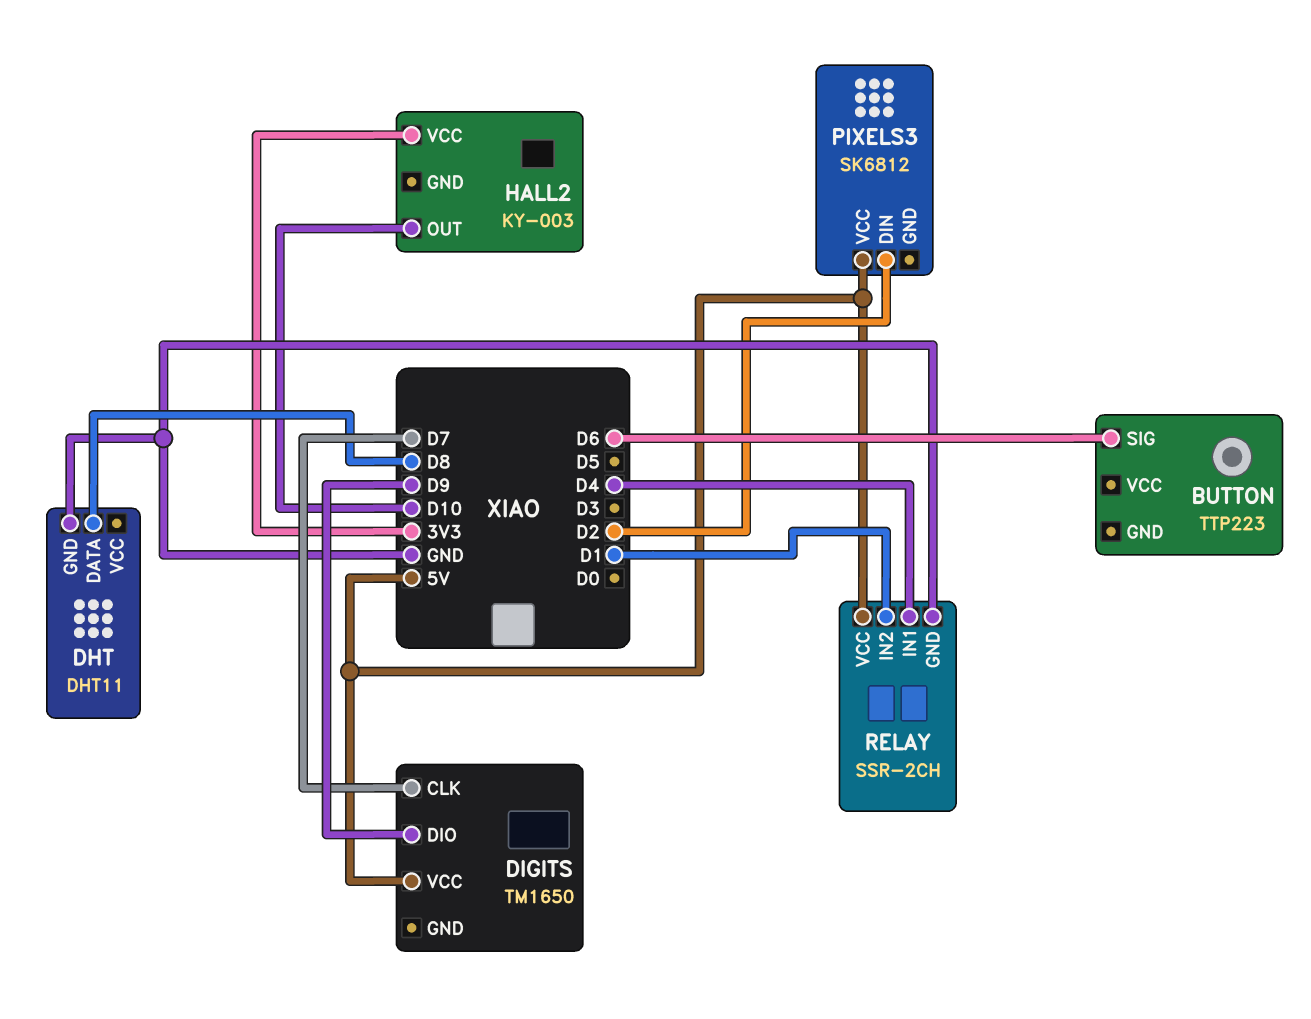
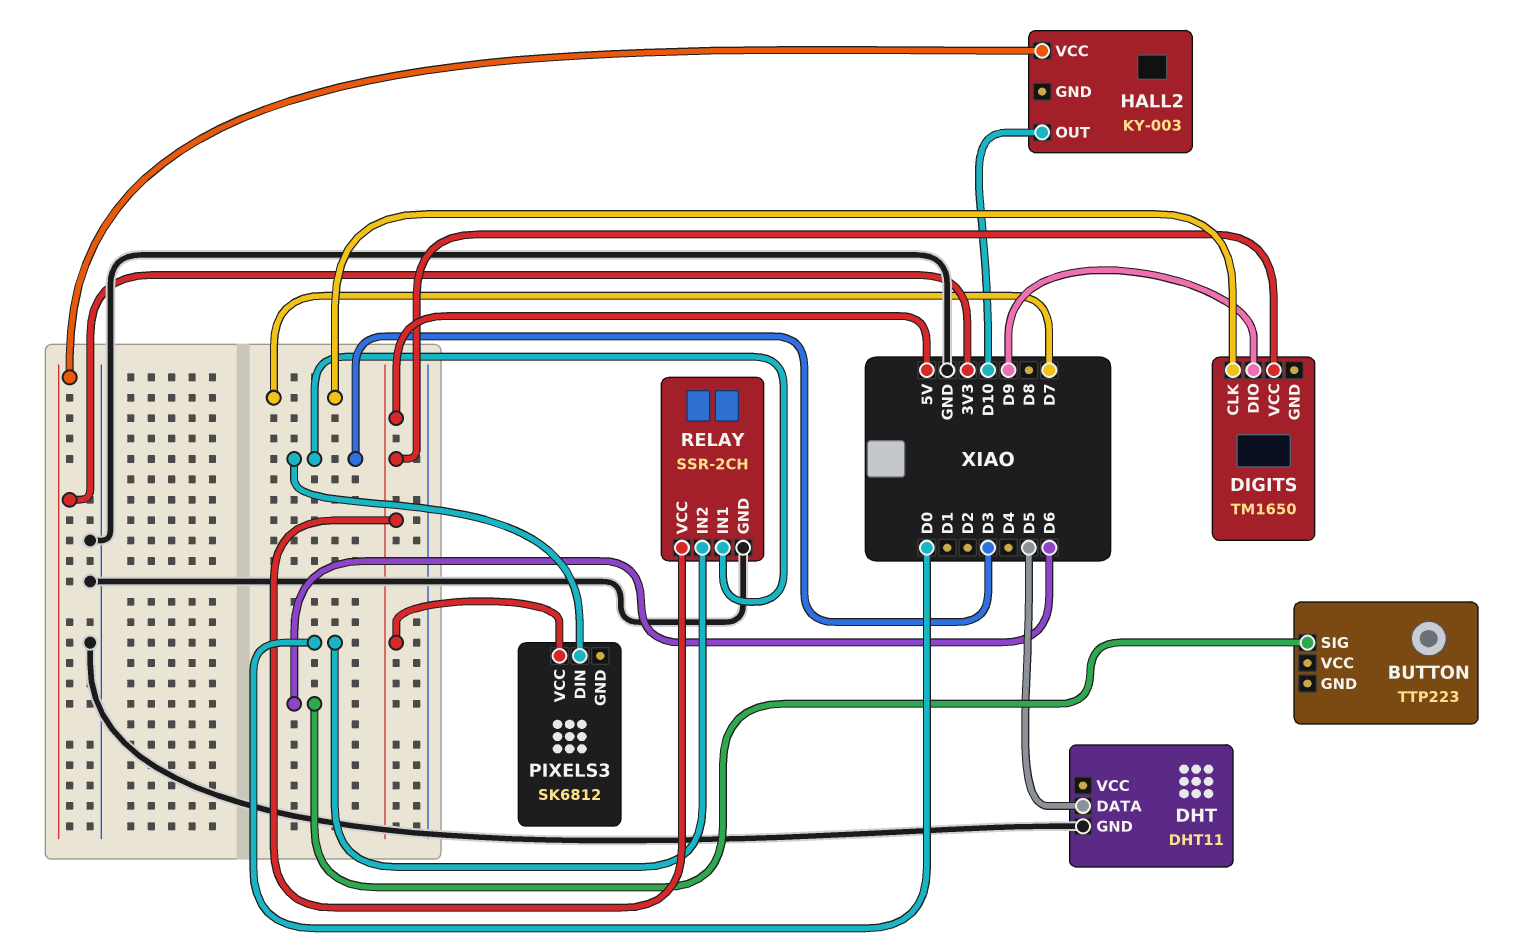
DHT pin DATA: D8 -> D5
PIXELS3 pin DIN: D2 -> D3
RELAY pin IN1: D4 -> D3
RELAY pin IN2: D1 -> D0

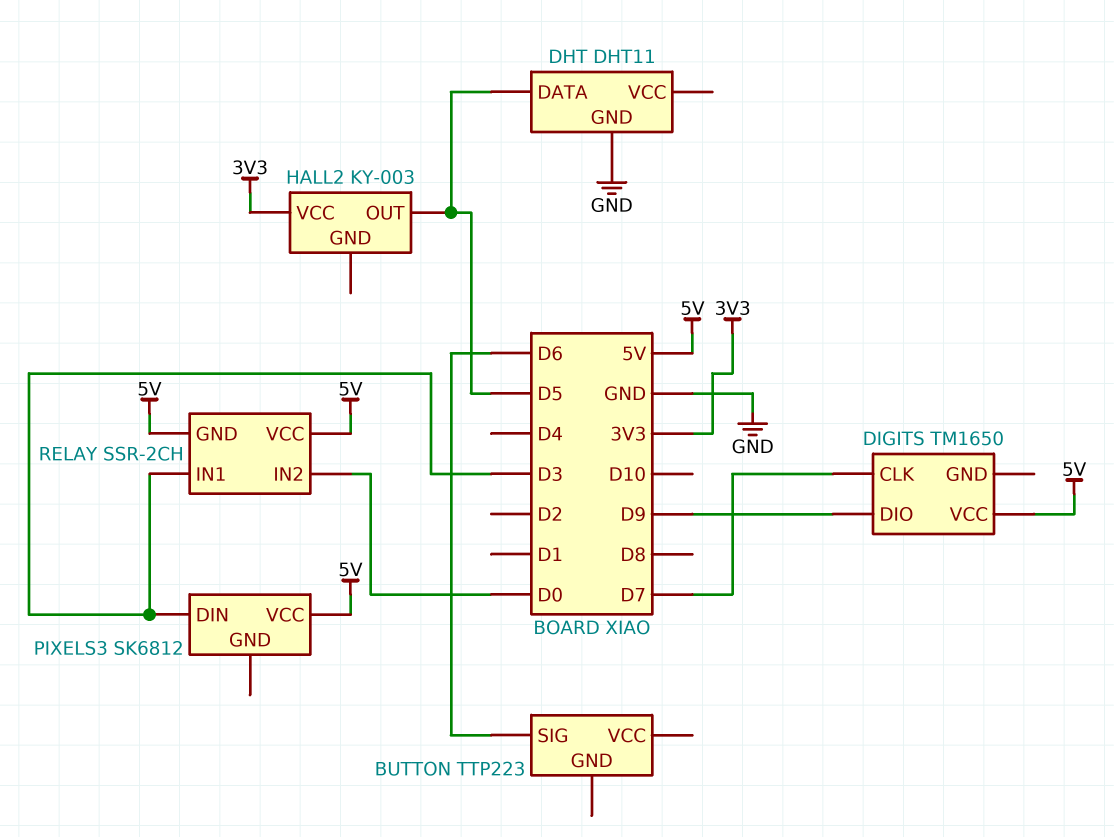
HALL2 pin OUT: D10 -> D5
RELAY pin GND: GND -> 5V

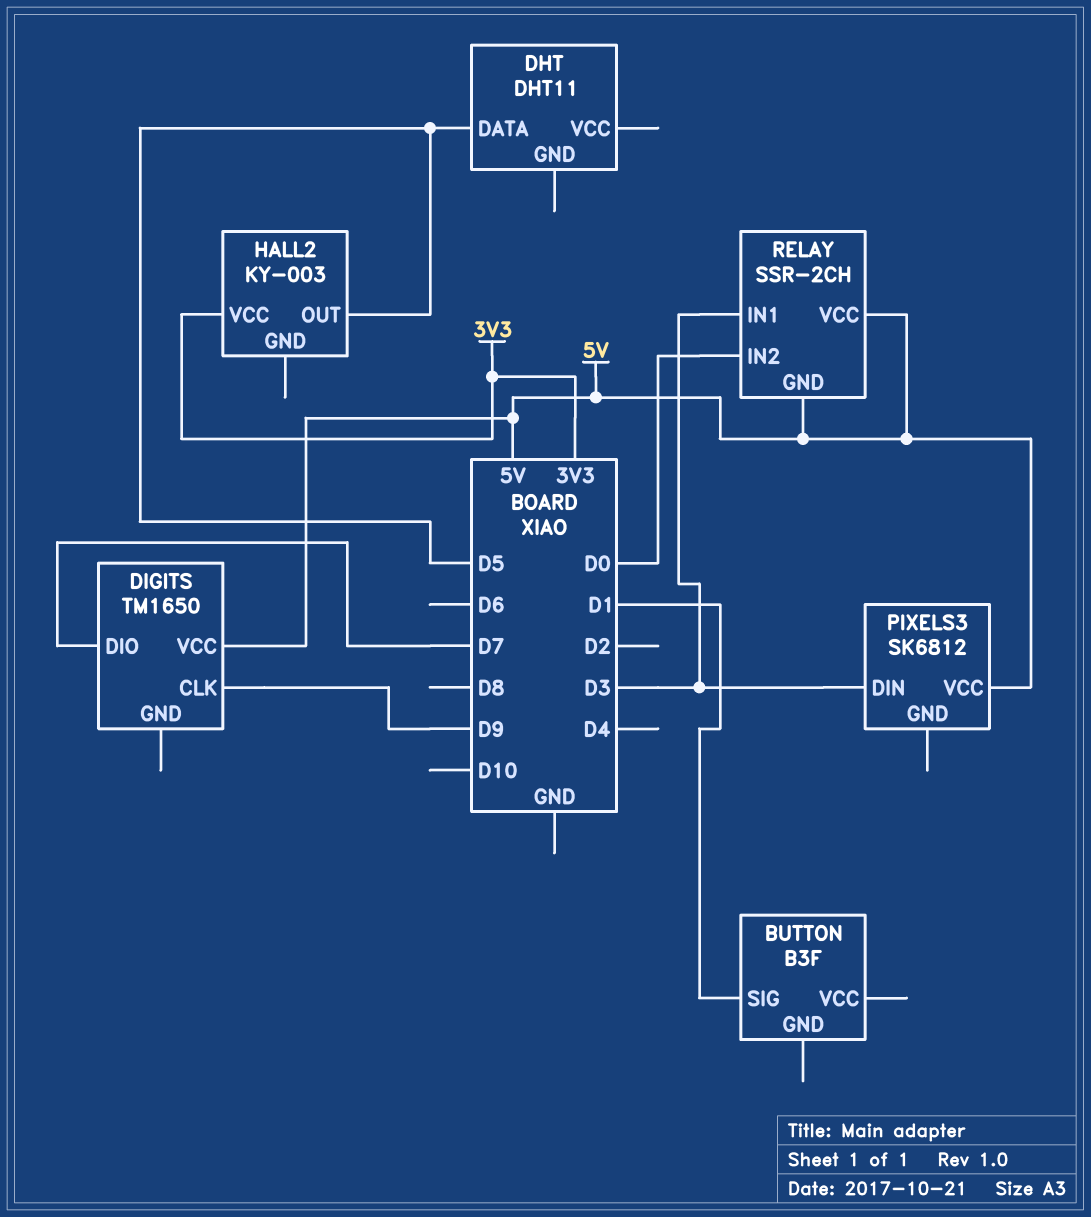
BUTTON: TTP223 -> B3F
BUTTON pin SIG: D6 -> D1
DHT pin GND: GND -> none
DIGITS pin CLK: D7 -> D9
DIGITS pin DIO: D9 -> D7

